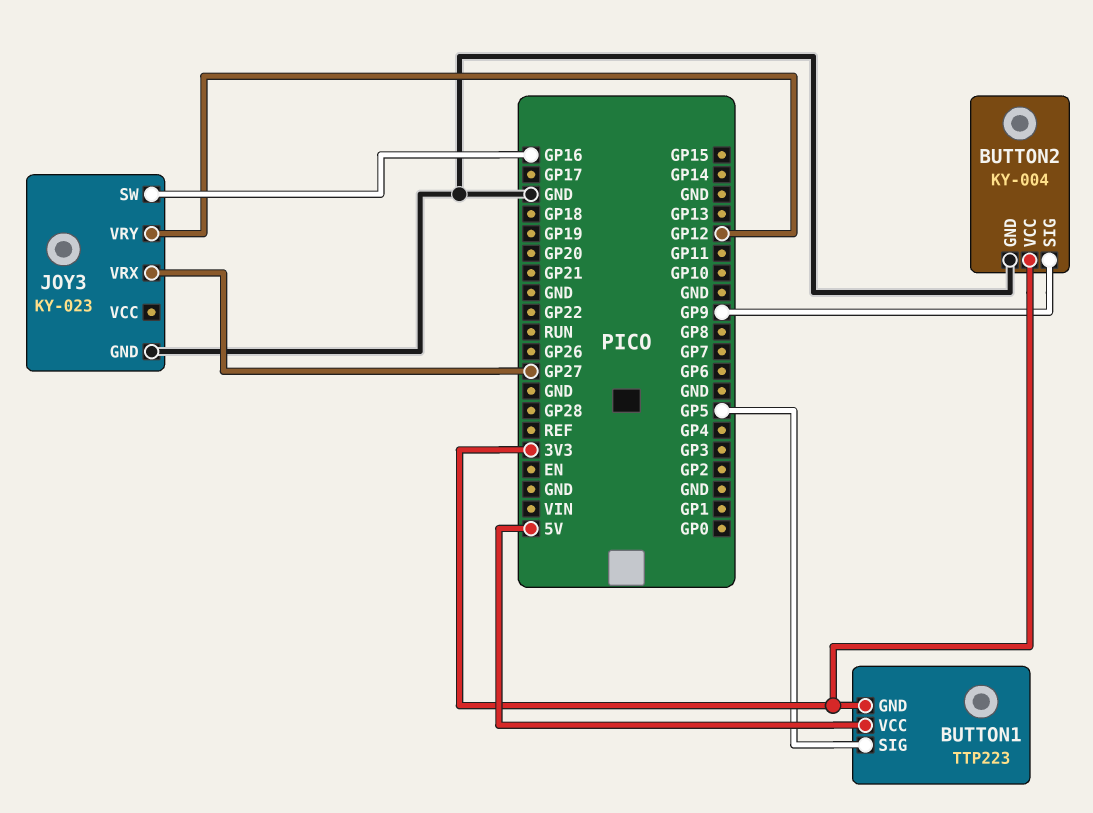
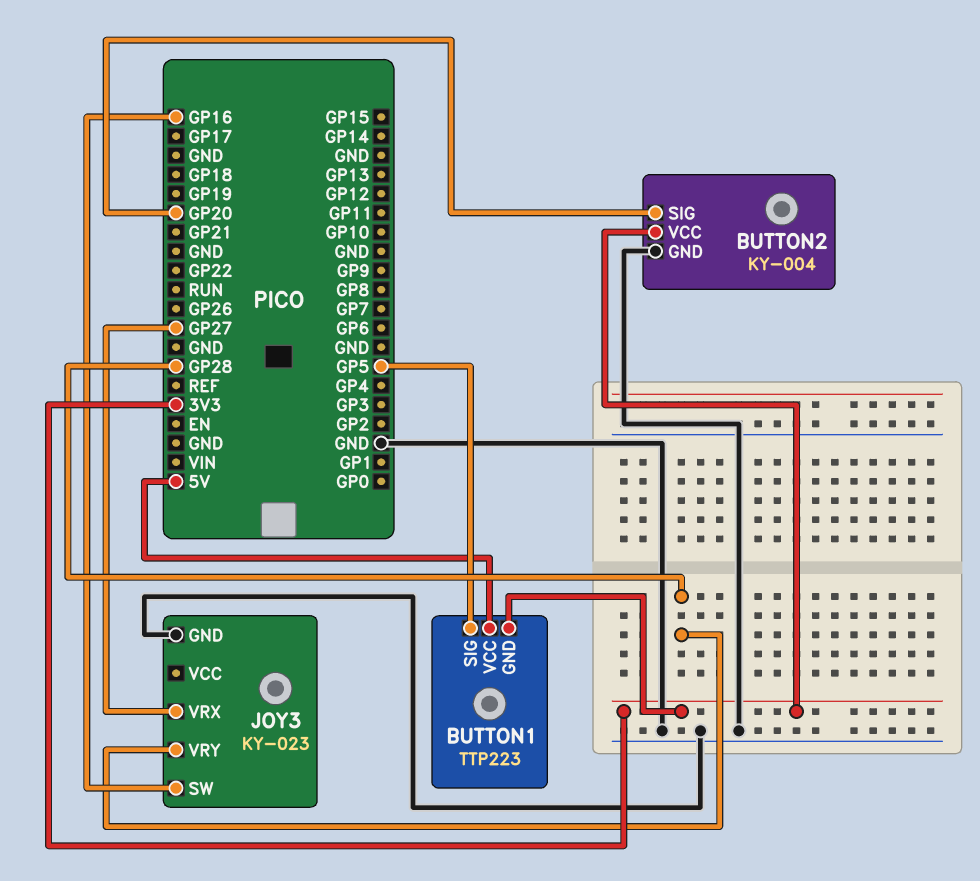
BUTTON2 pin SIG: GP9 -> GP20
JOY3 pin VRY: GP12 -> GP28

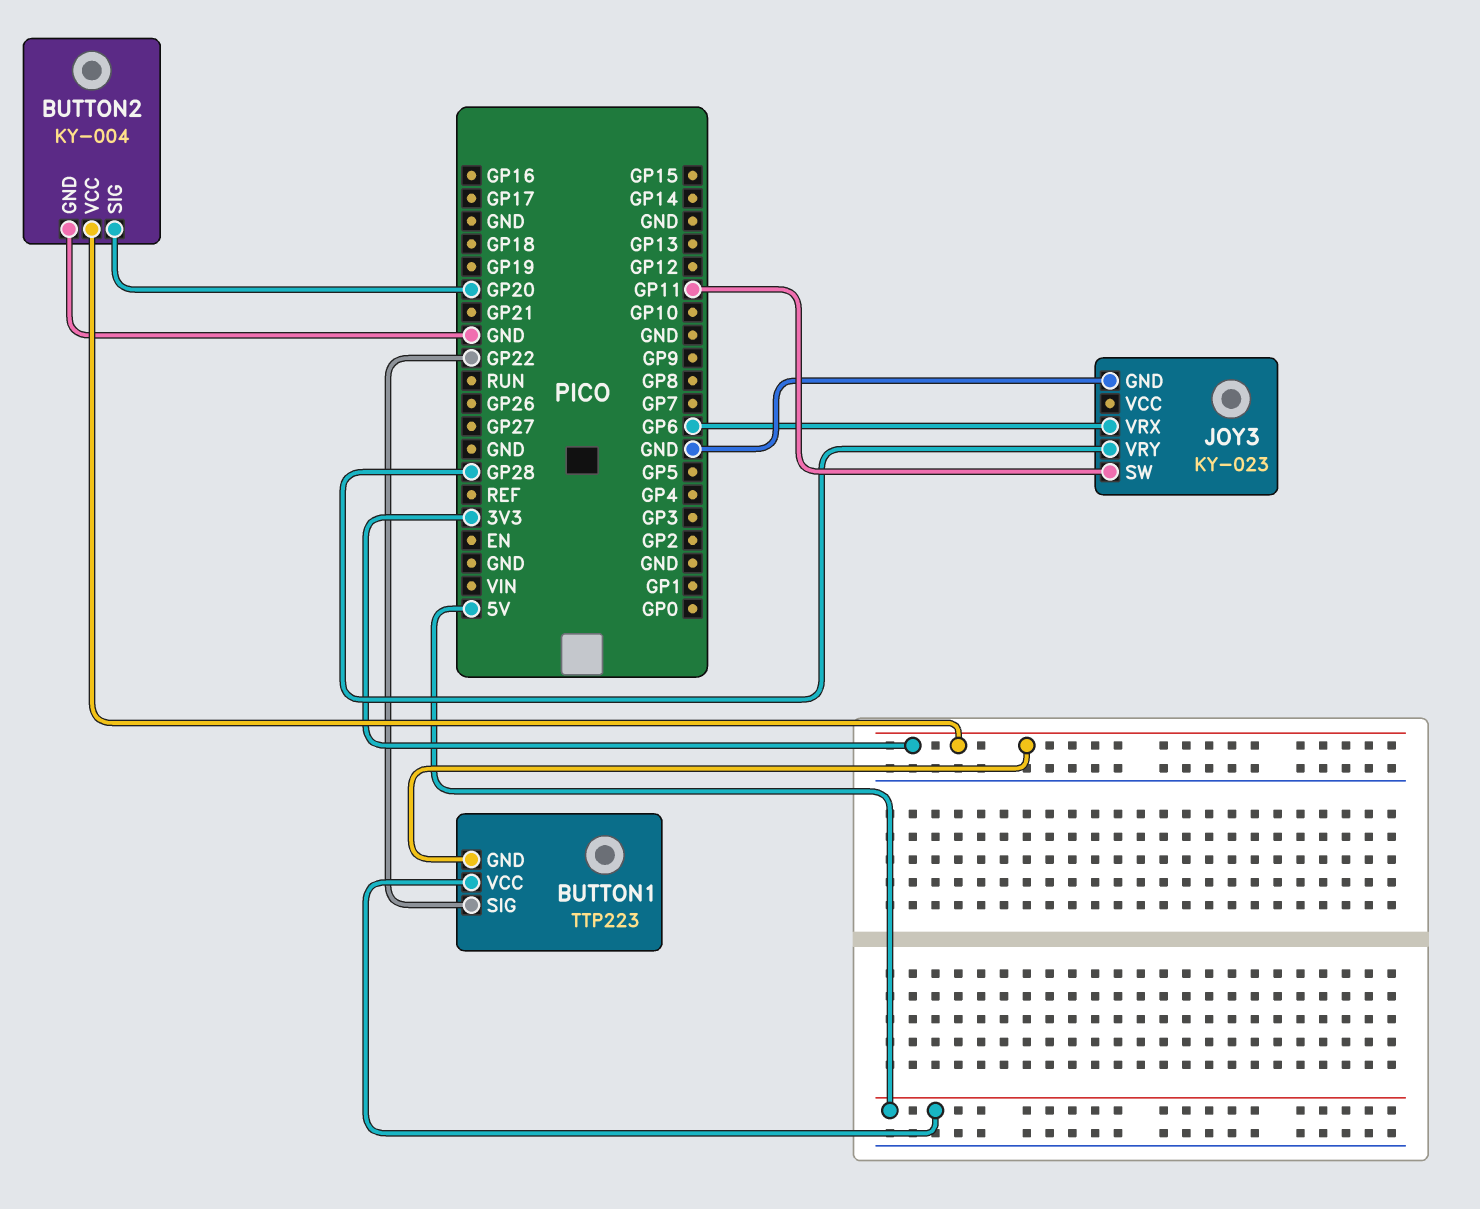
BUTTON1 pin SIG: GP5 -> GP22
JOY3 pin SW: GP16 -> GP11
JOY3 pin VRX: GP27 -> GP6

